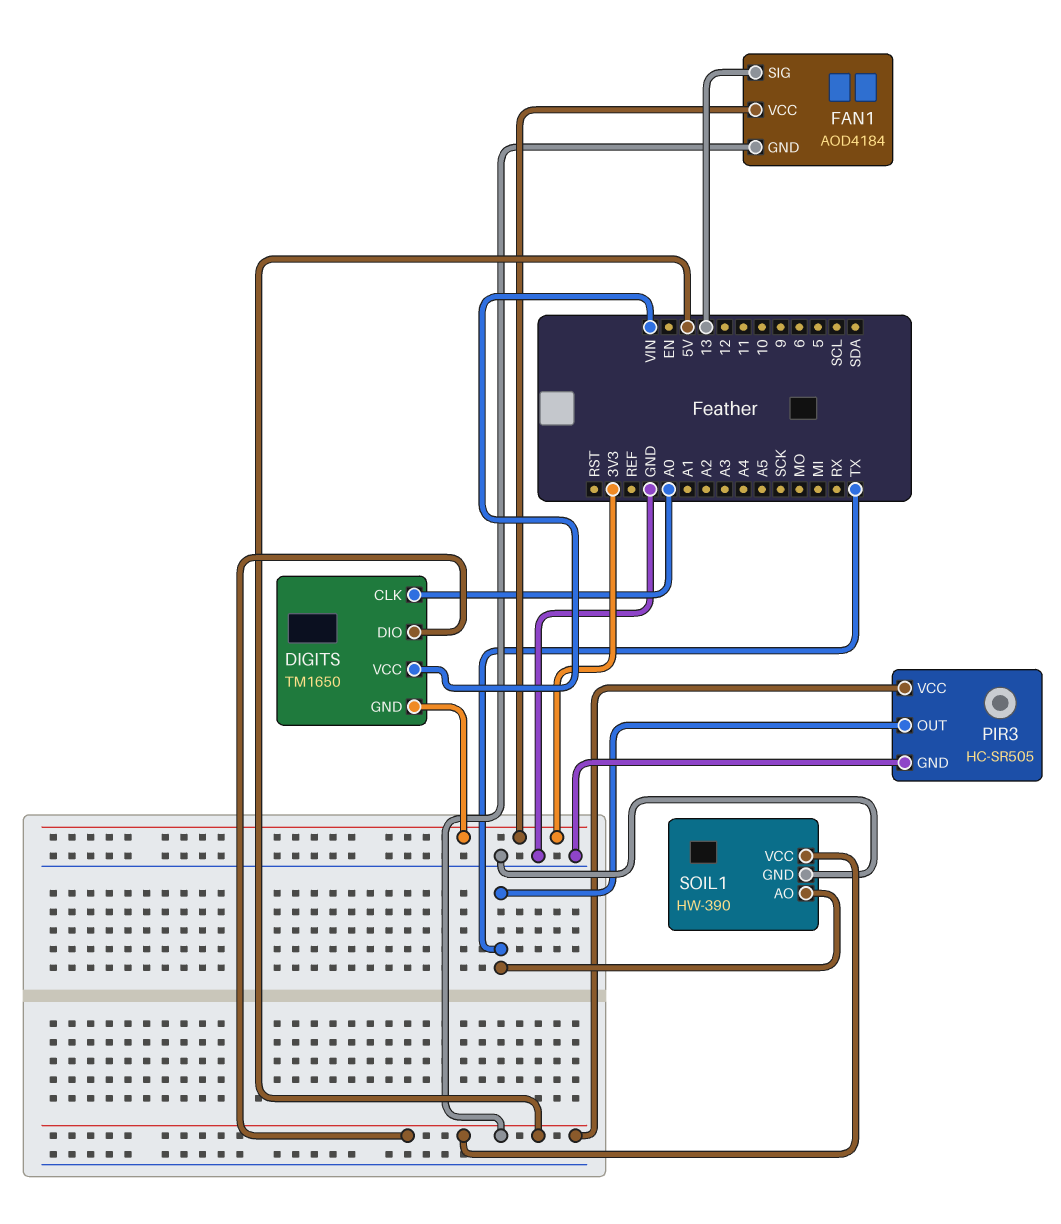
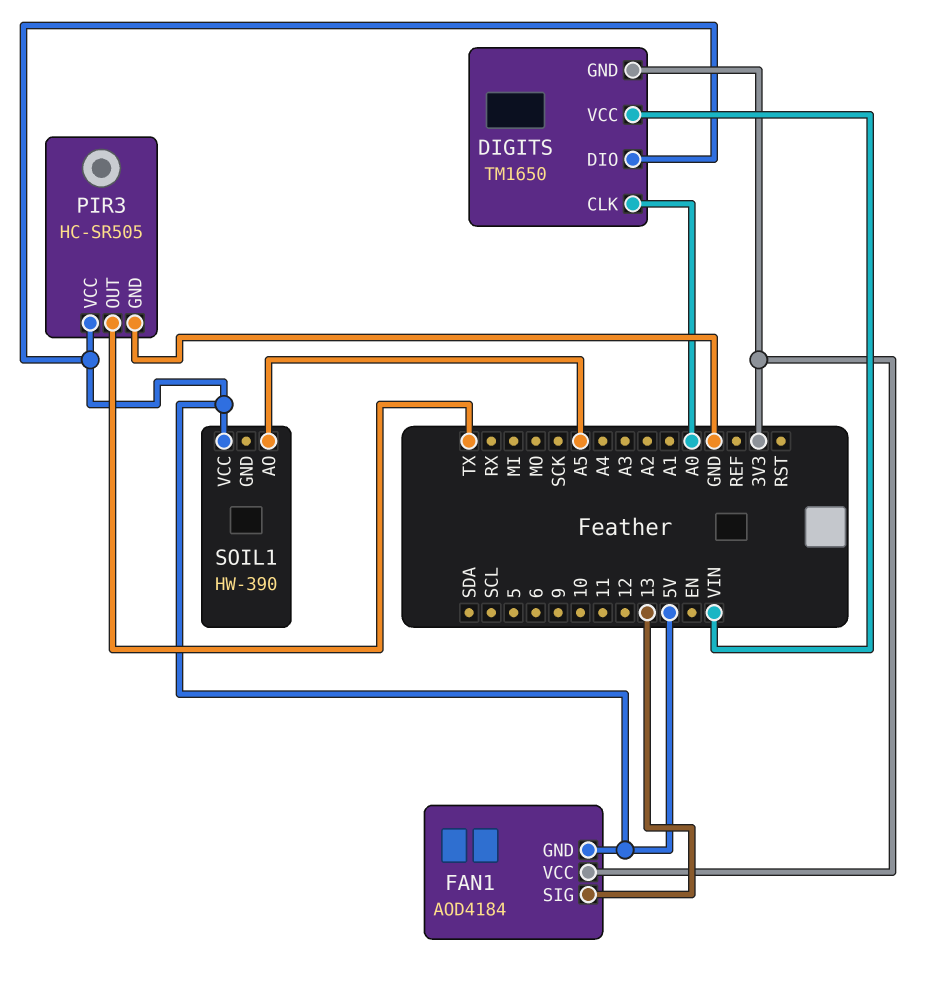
SOIL1 pin AO: TX -> A5
SOIL1 pin GND: GND -> none

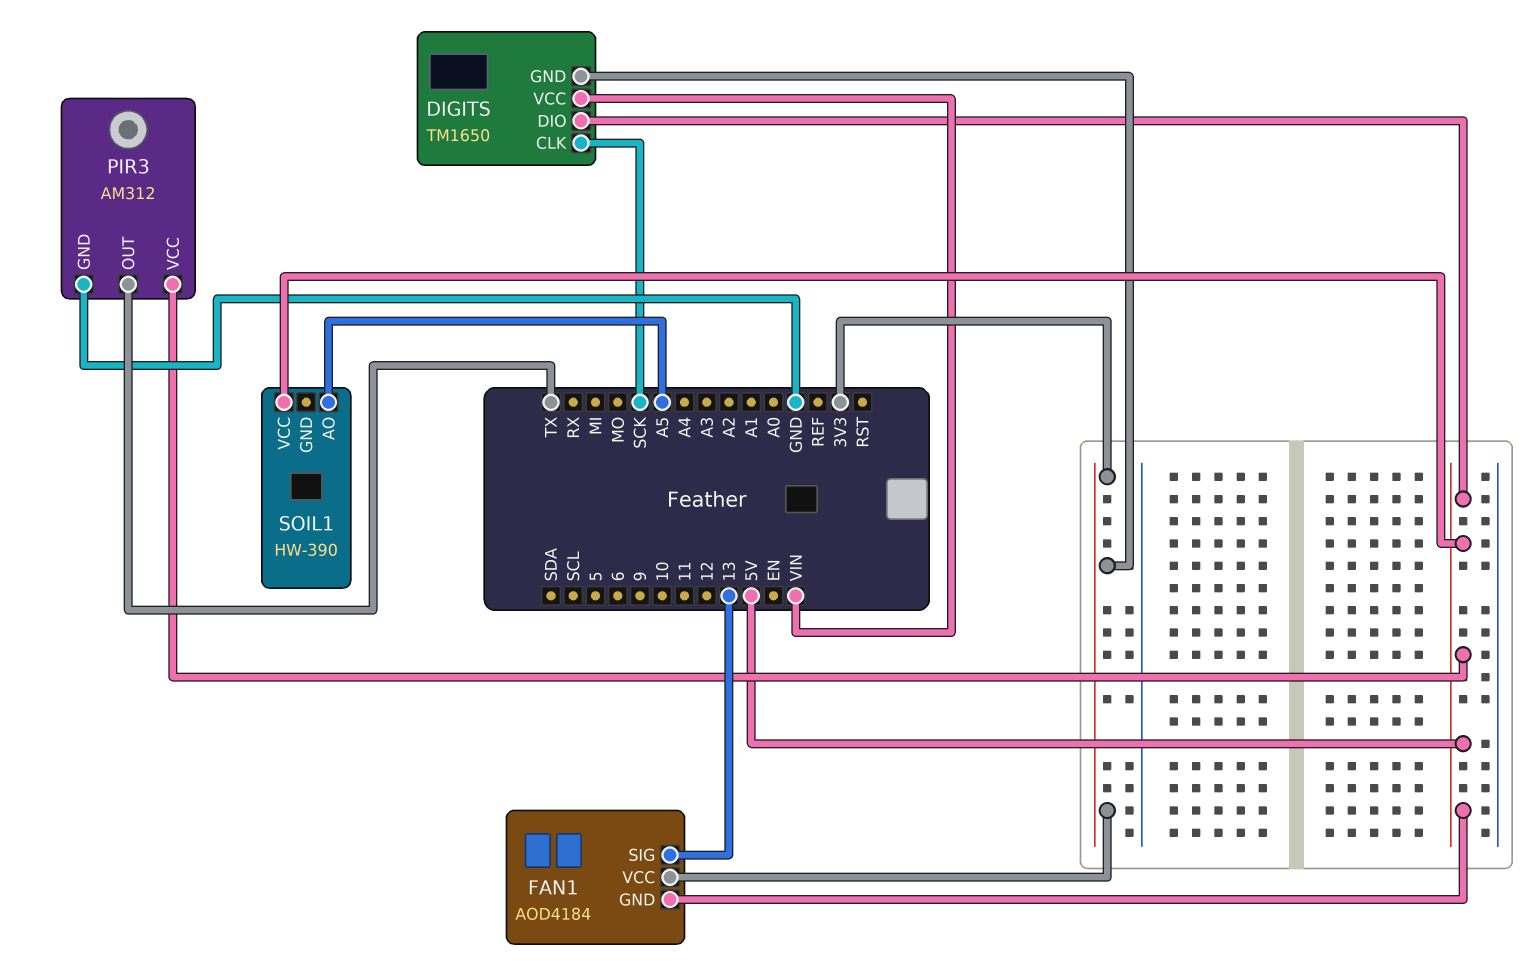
DIGITS pin CLK: A0 -> SCK
PIR3: HC-SR505 -> AM312

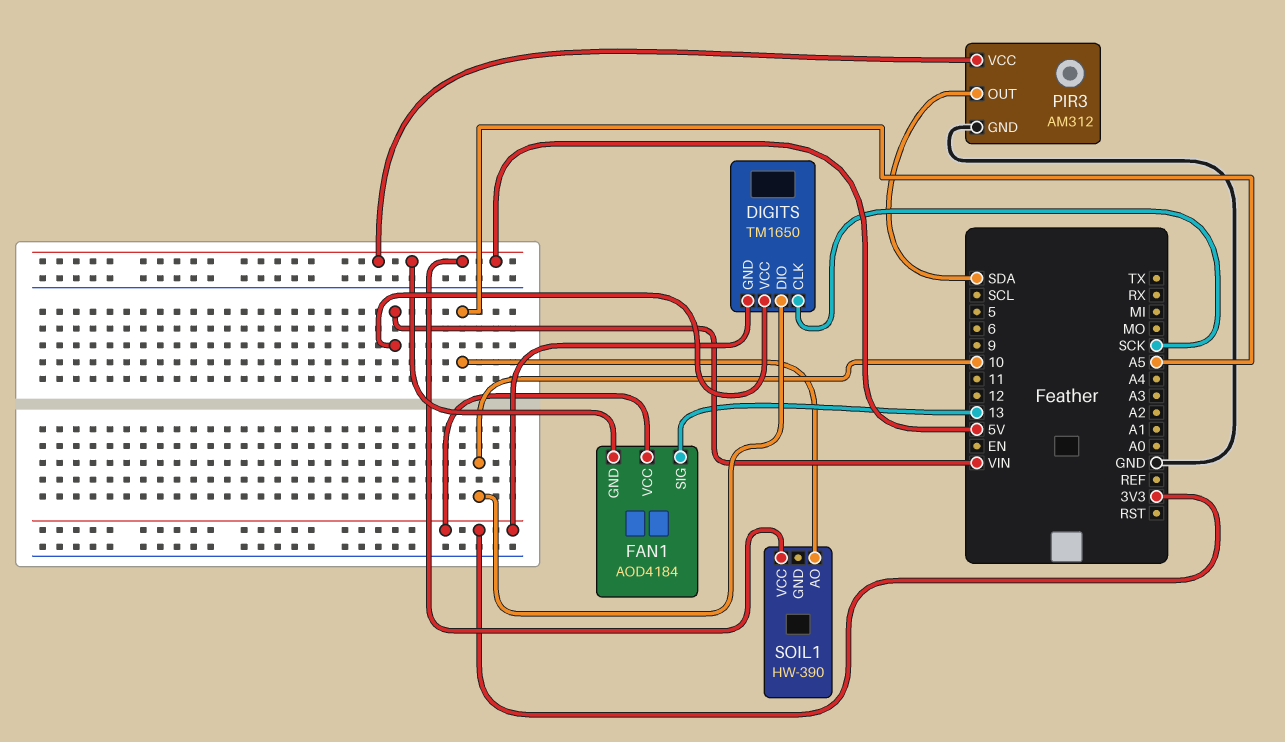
DIGITS pin DIO: 5V -> 10
PIR3 pin OUT: TX -> SDA

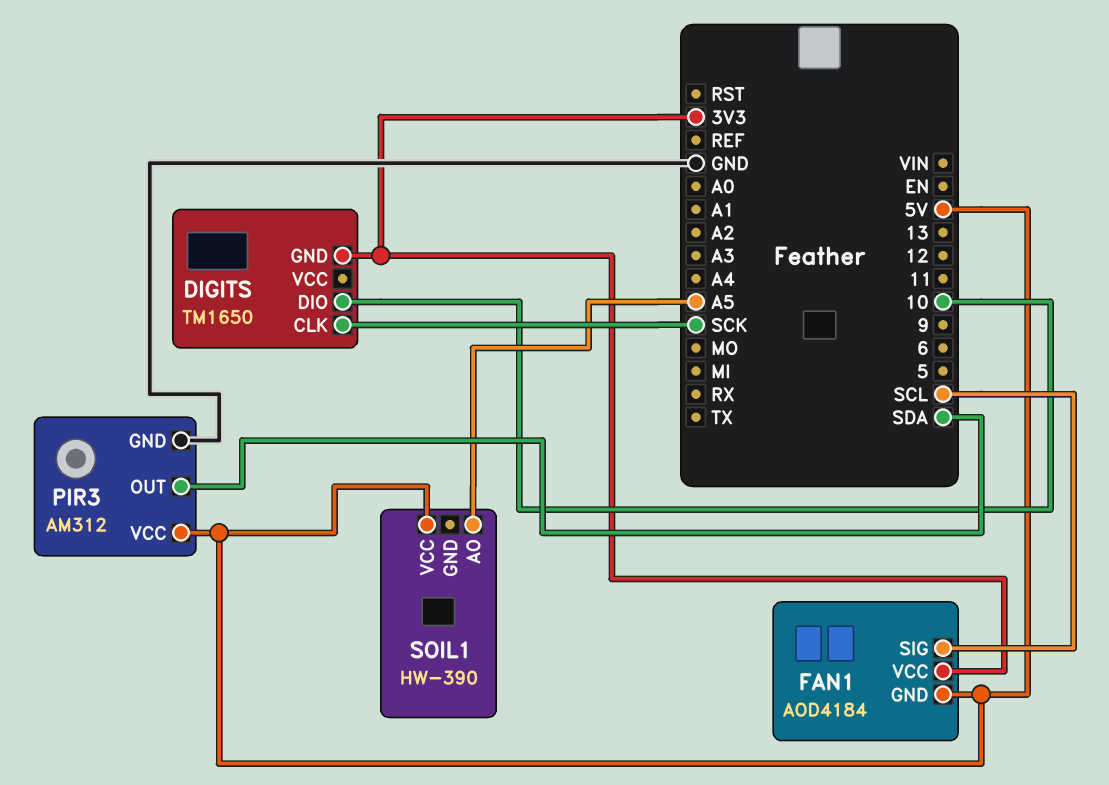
DIGITS pin VCC: VIN -> none
FAN1 pin SIG: 13 -> SCL

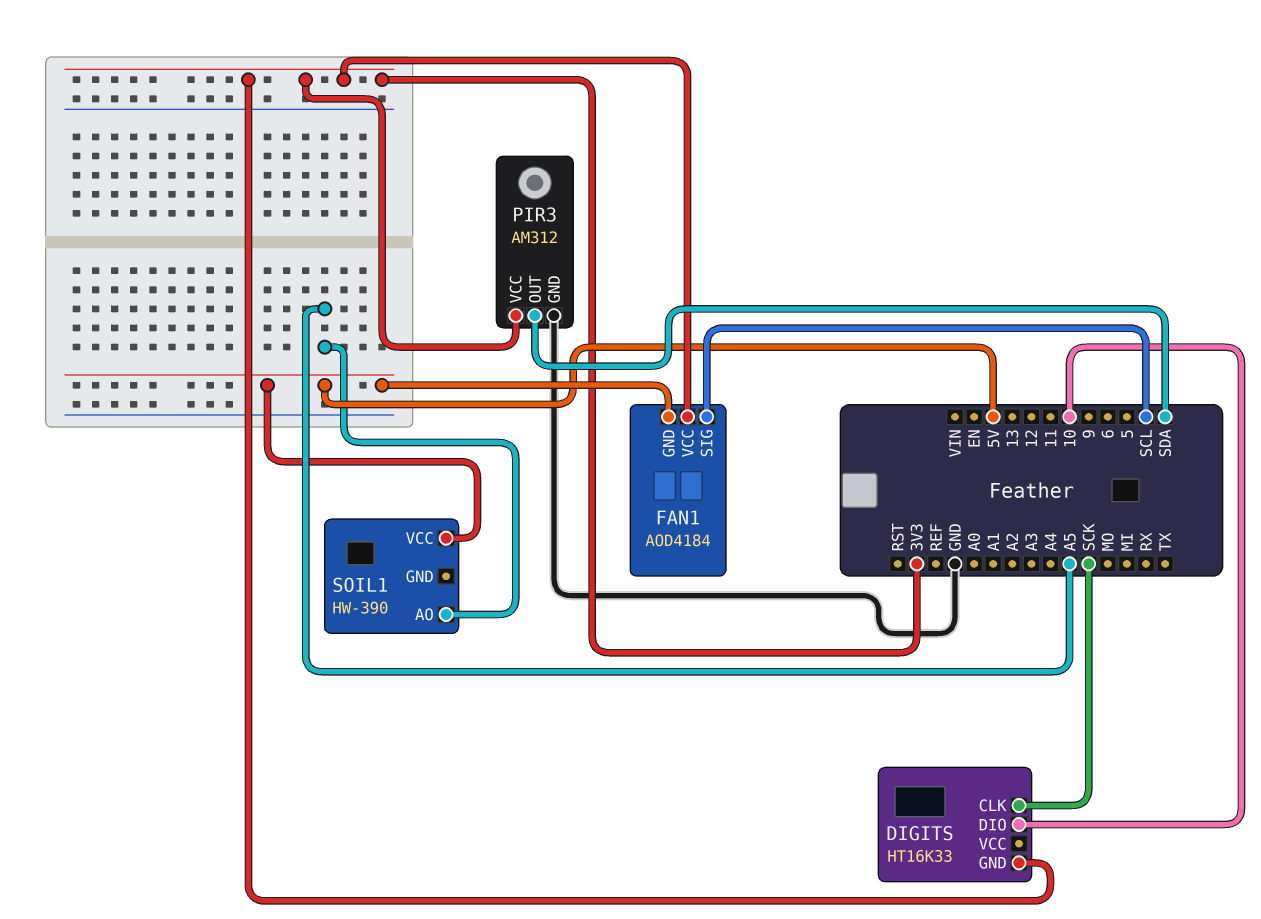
DIGITS: TM1650 -> HT16K33
PIR3 pin VCC: 5V -> 3V3

